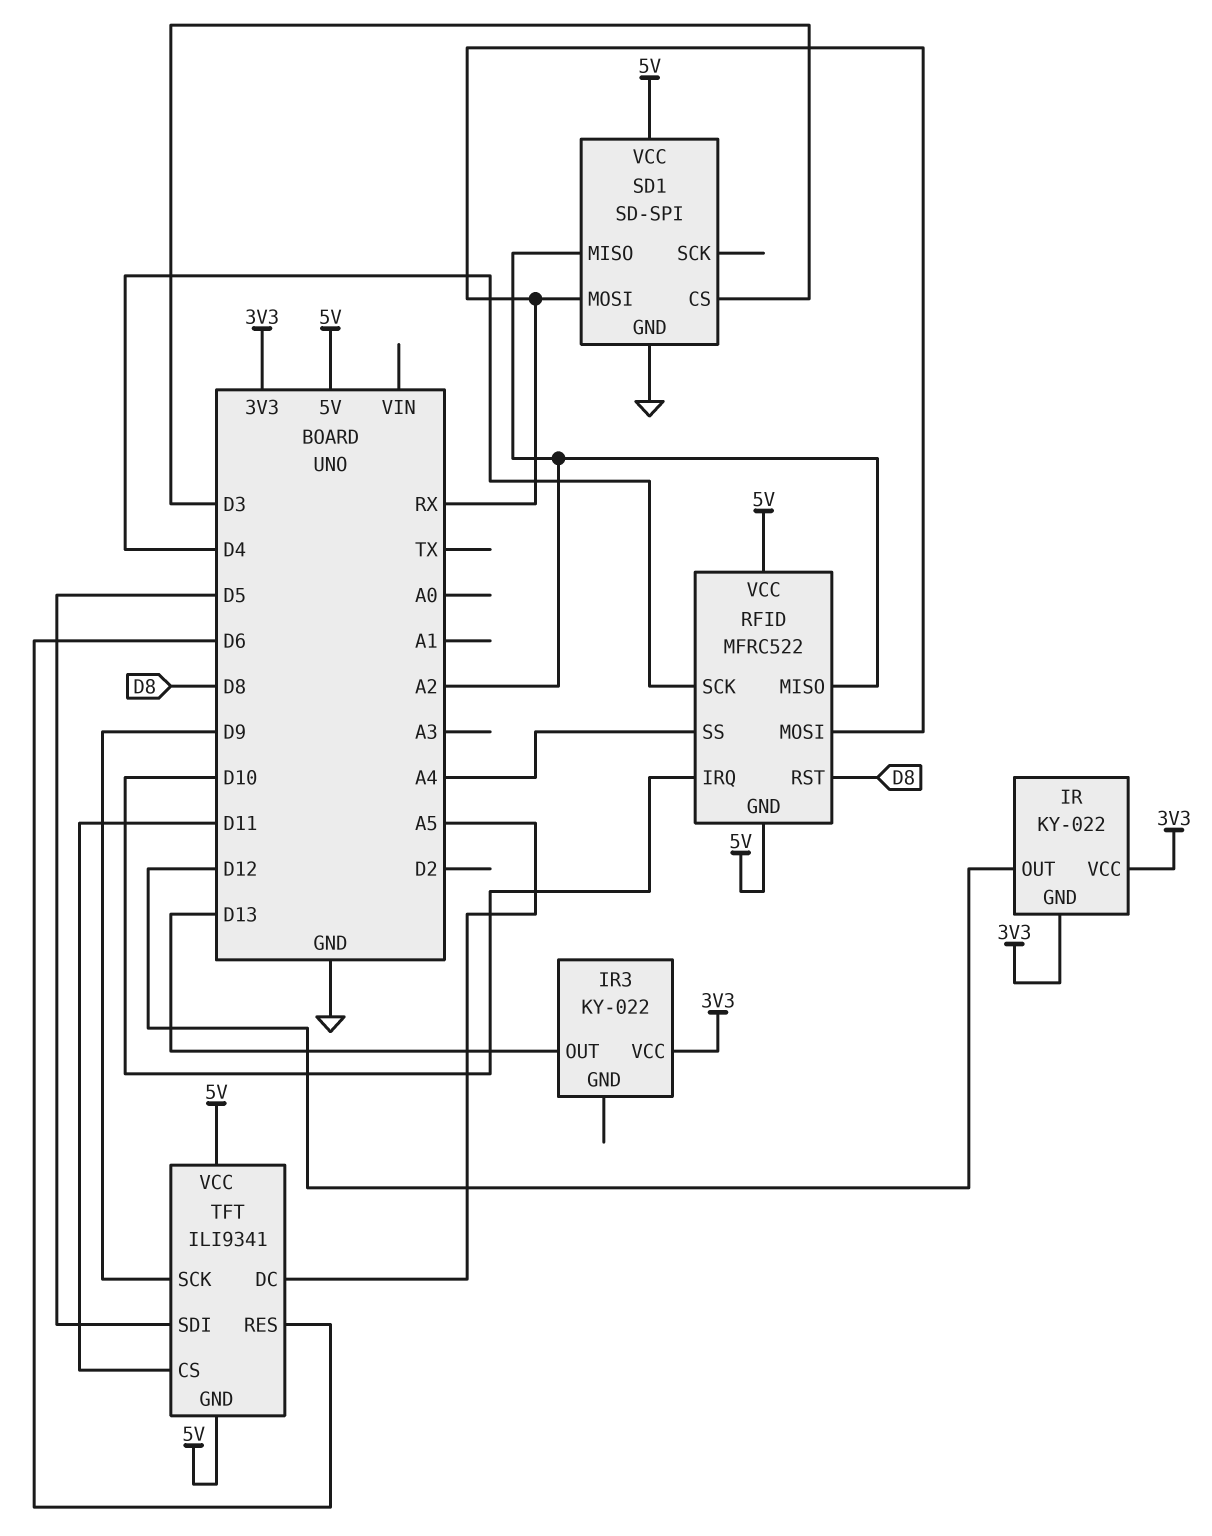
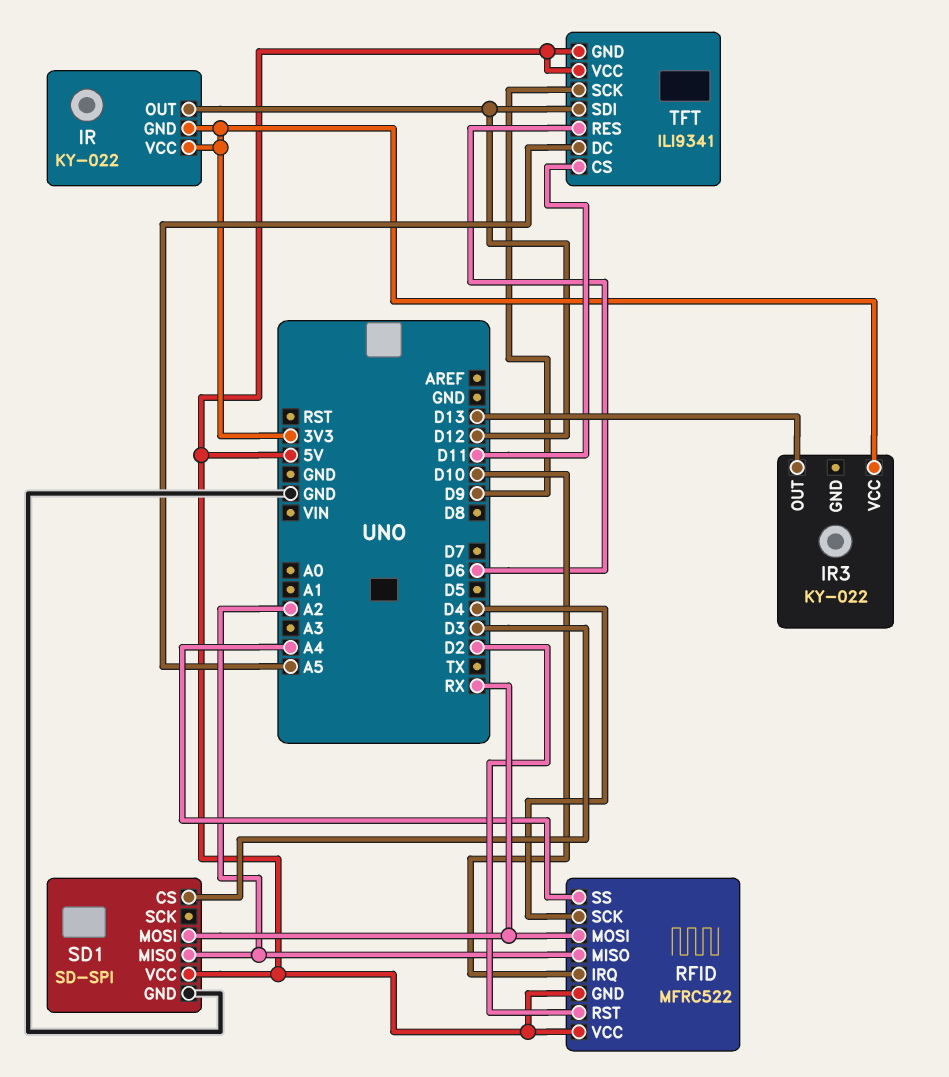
RFID pin RST: D8 -> D2
TFT pin SDI: D5 -> D12

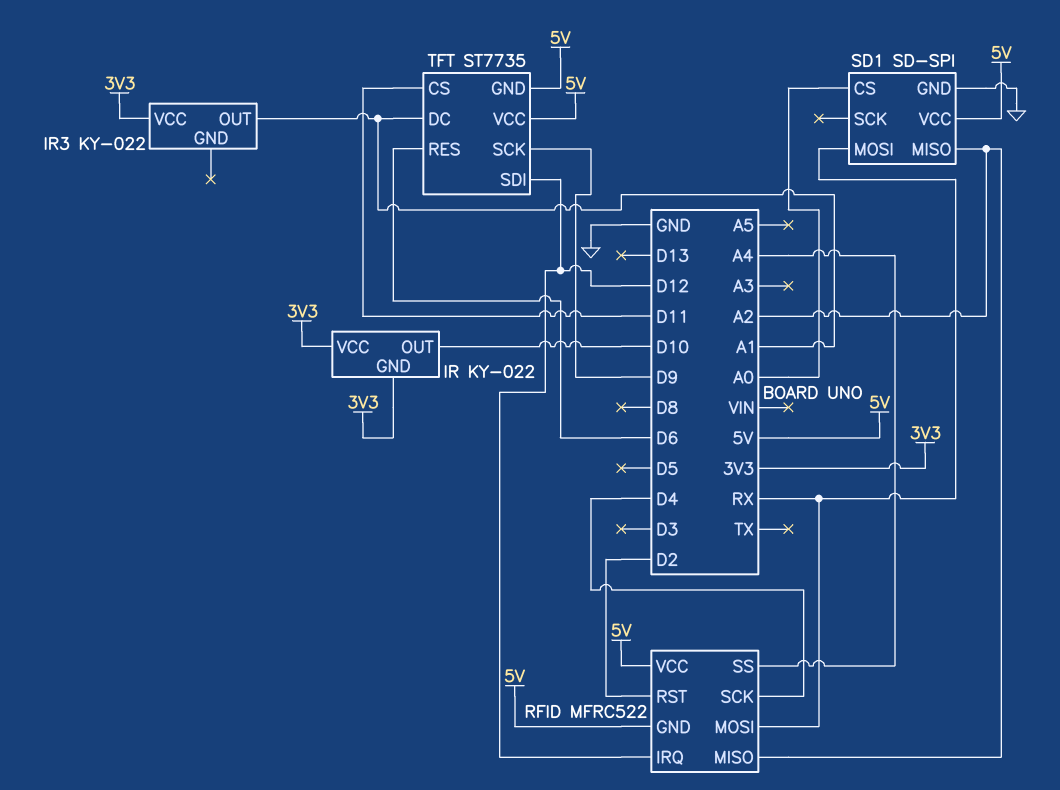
IR pin OUT: D12 -> D10
IR3 pin OUT: D13 -> A1
RFID pin IRQ: D10 -> D12
SD1 pin CS: D3 -> A0
TFT: ILI9341 -> ST7735
TFT pin DC: A5 -> A1

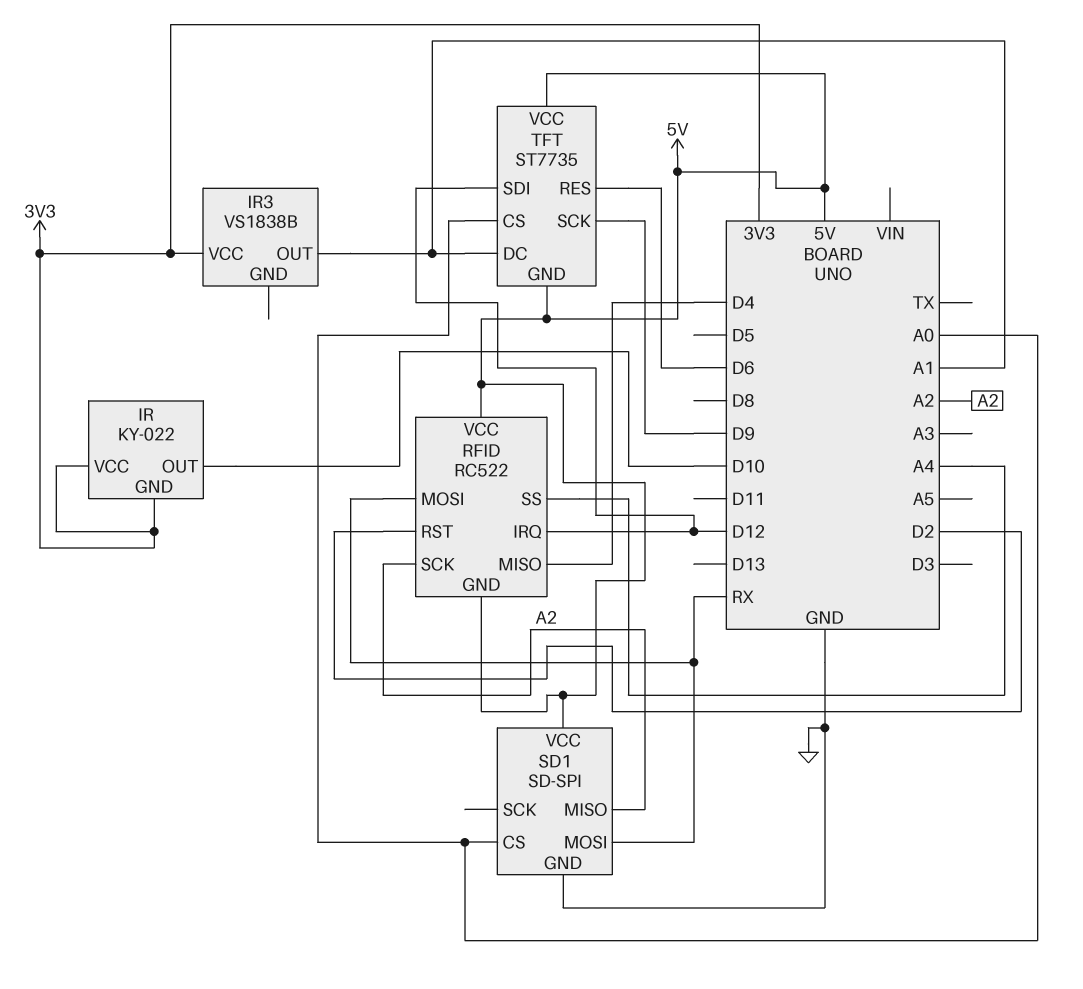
IR3: KY-022 -> VS1838B
RFID: MFRC522 -> RC522
RFID pin MISO: A2 -> D4
RFID pin SCK: D4 -> A2
TFT pin CS: D11 -> A0

